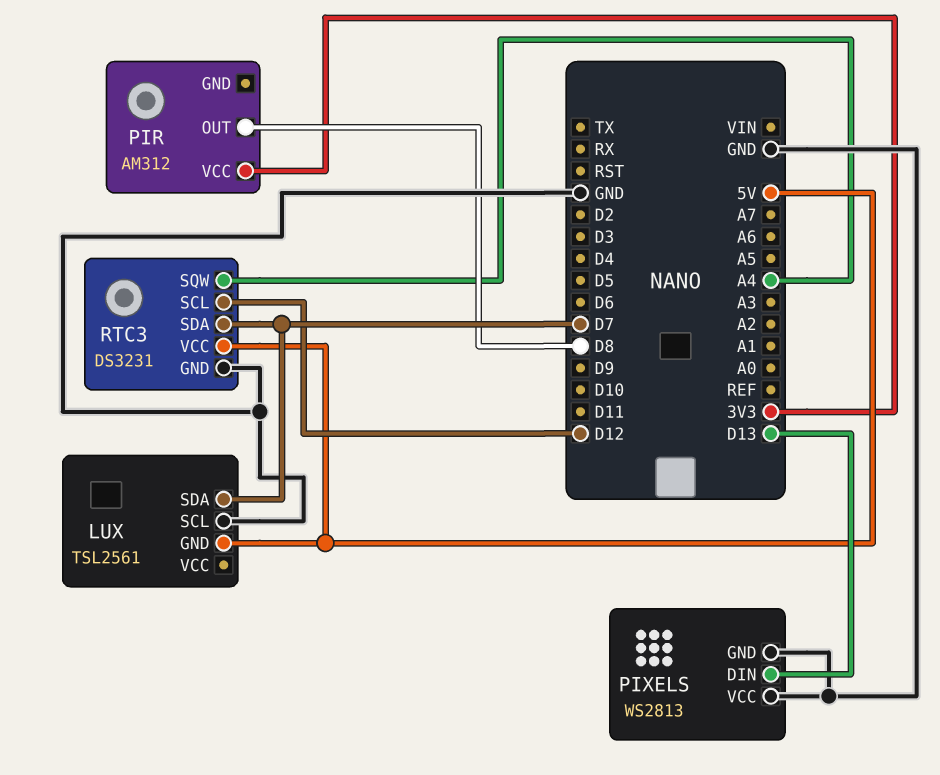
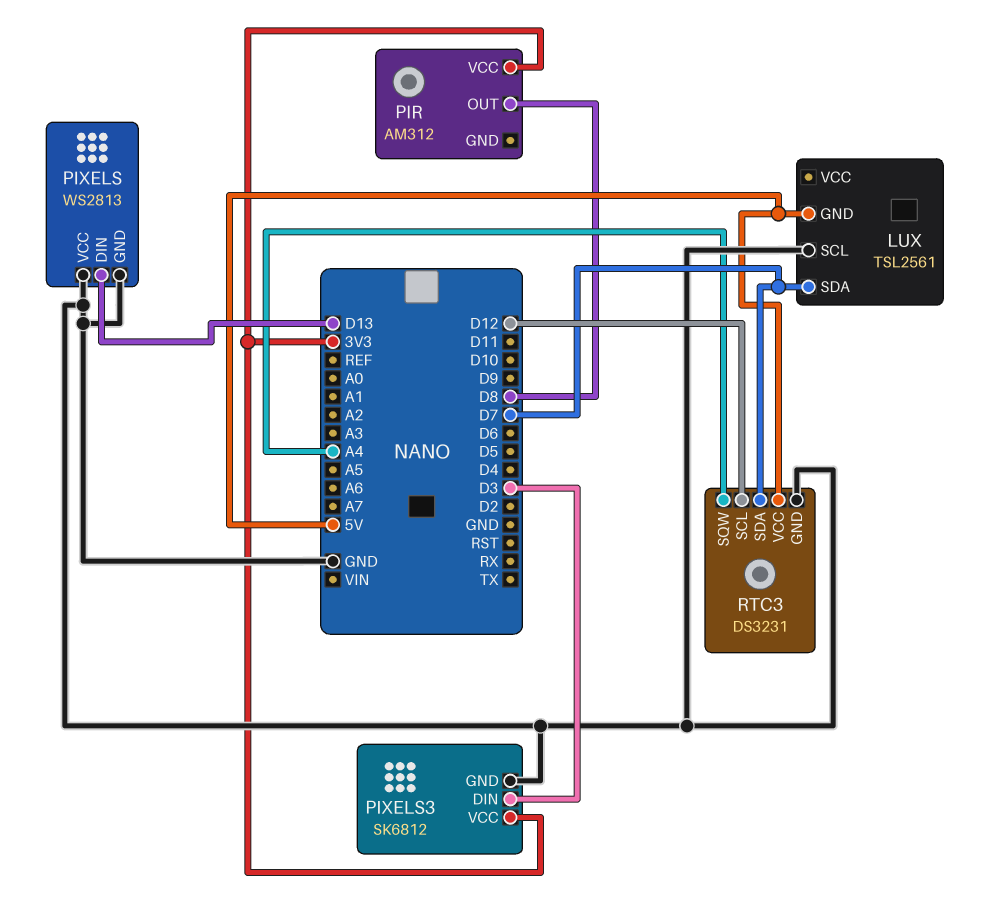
PIXELS3: none -> SK6812
PIXELS3 pin DIN: none -> D3
PIXELS3 pin GND: none -> GND
PIXELS3 pin VCC: none -> 3V3

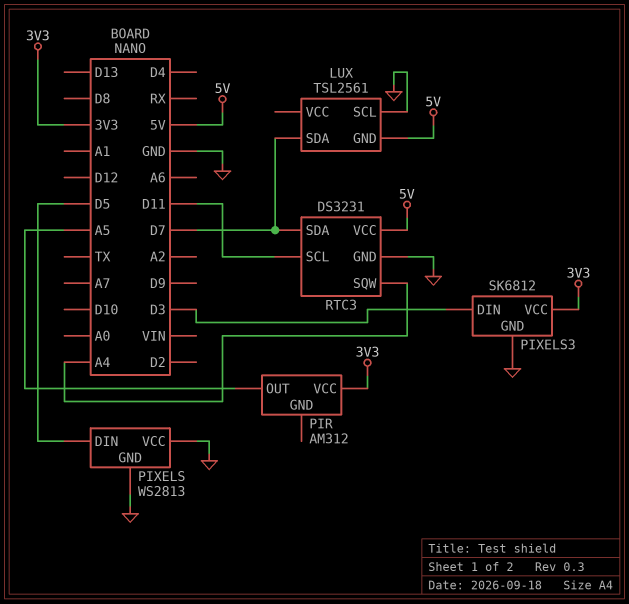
PIR pin OUT: D8 -> A5
PIXELS pin DIN: D13 -> D5
RTC3 pin SCL: D12 -> D11

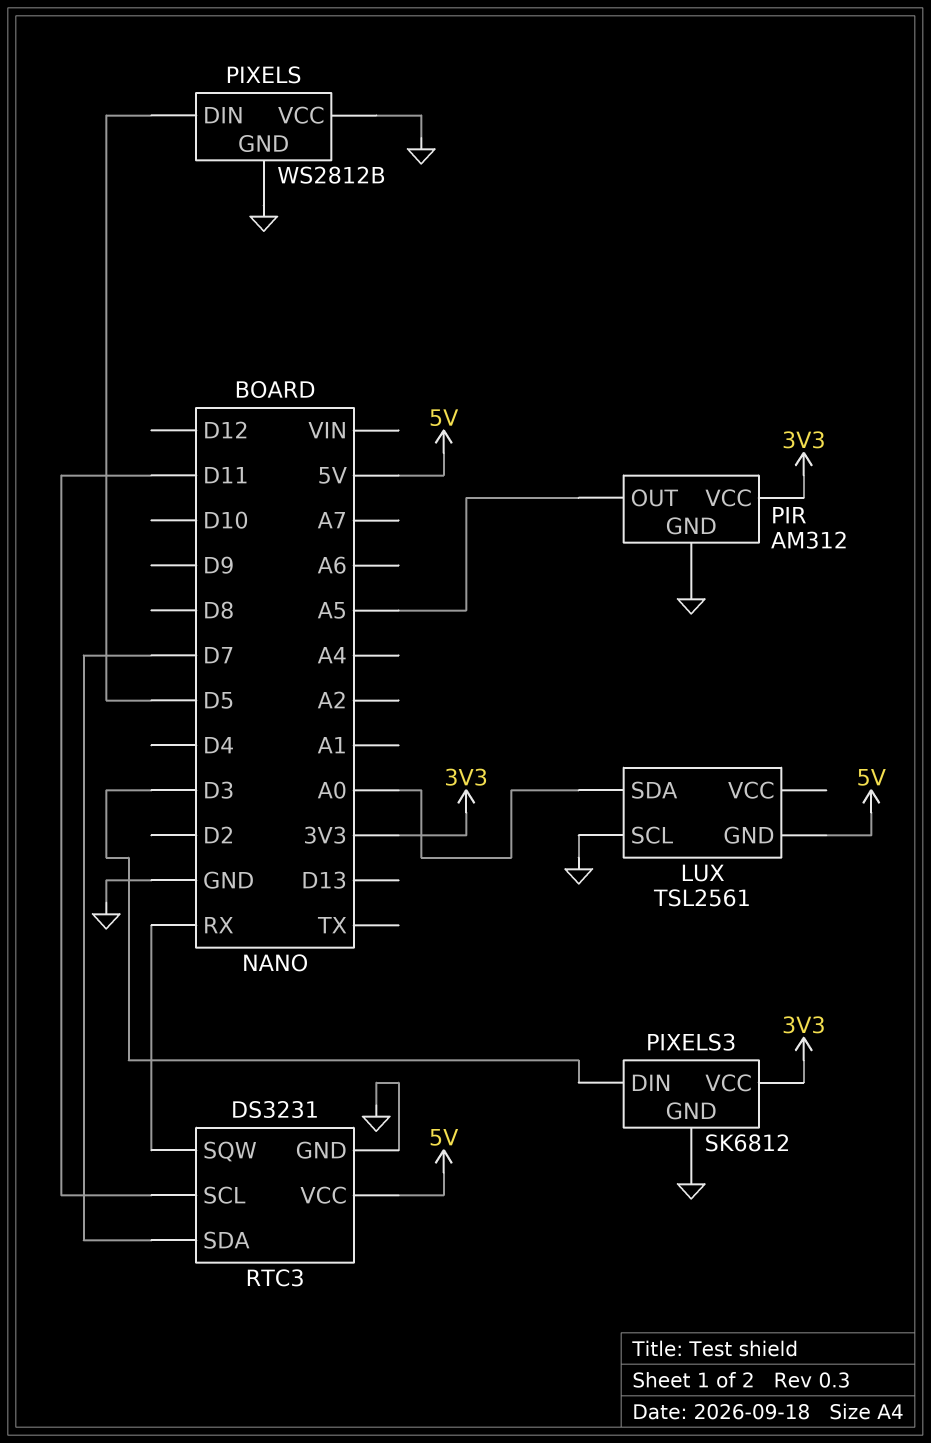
LUX pin SDA: D7 -> A0
PIR pin GND: none -> GND
PIXELS: WS2813 -> WS2812B
RTC3 pin SQW: A4 -> RX

